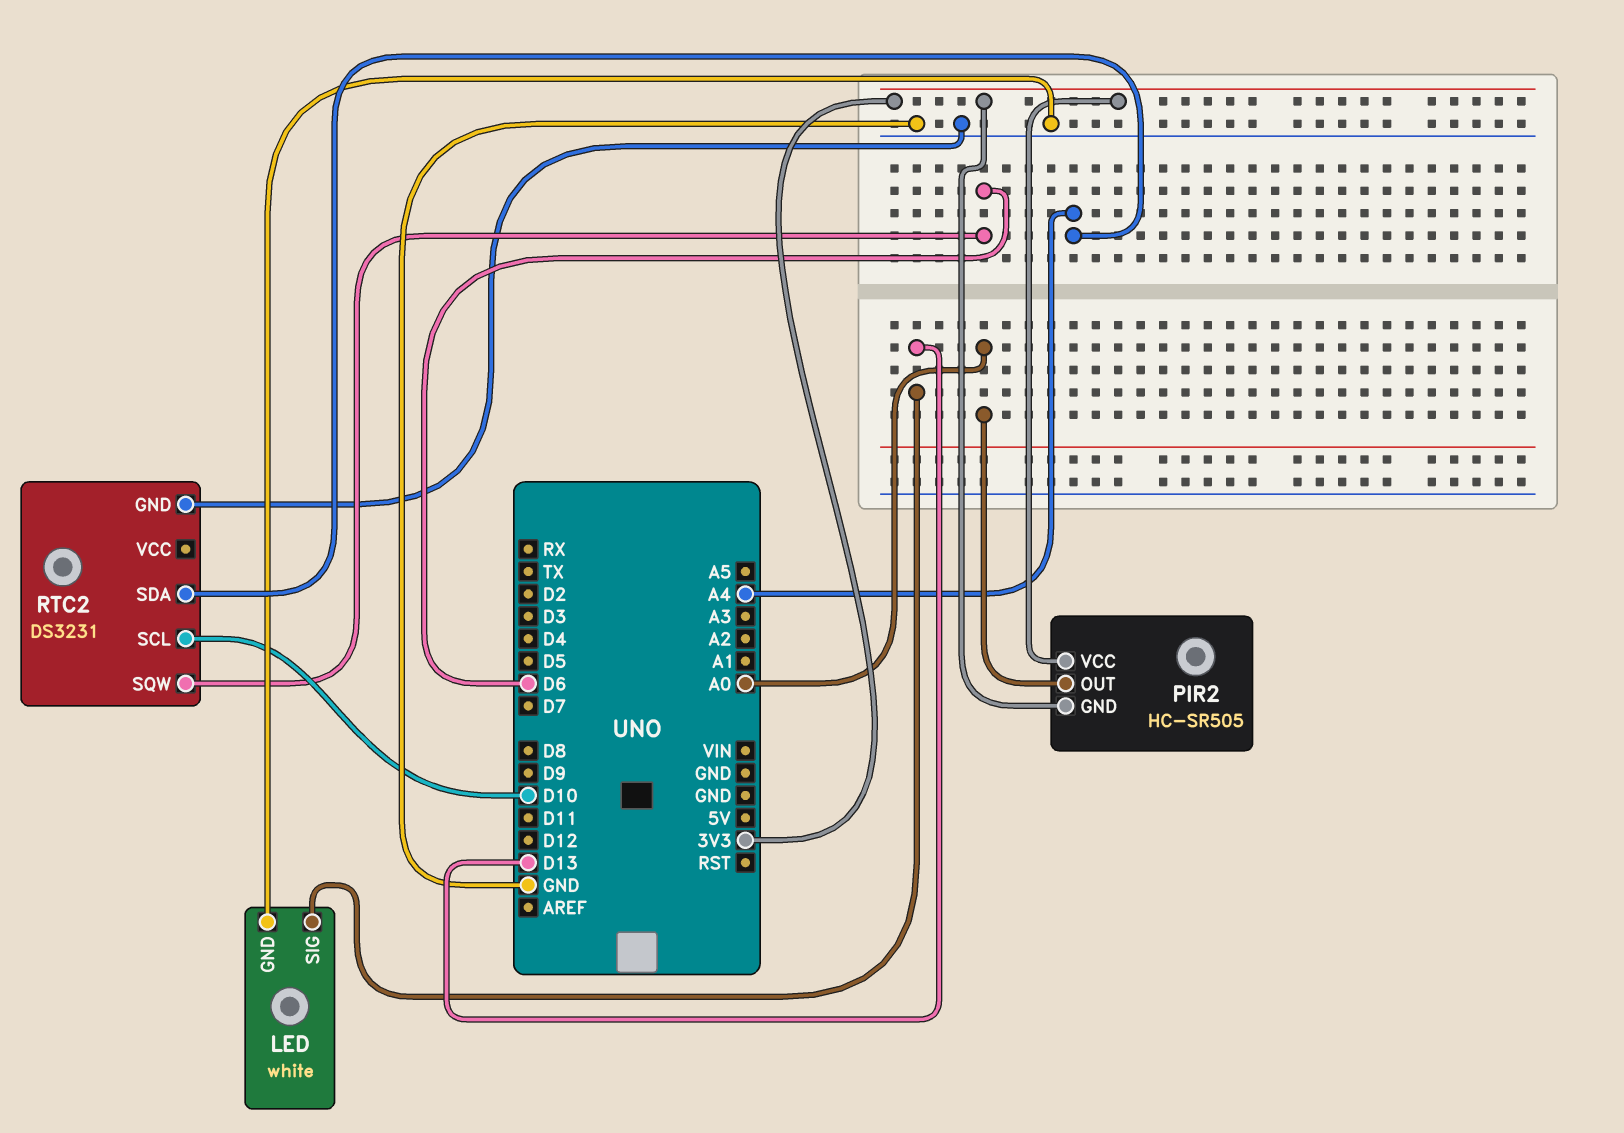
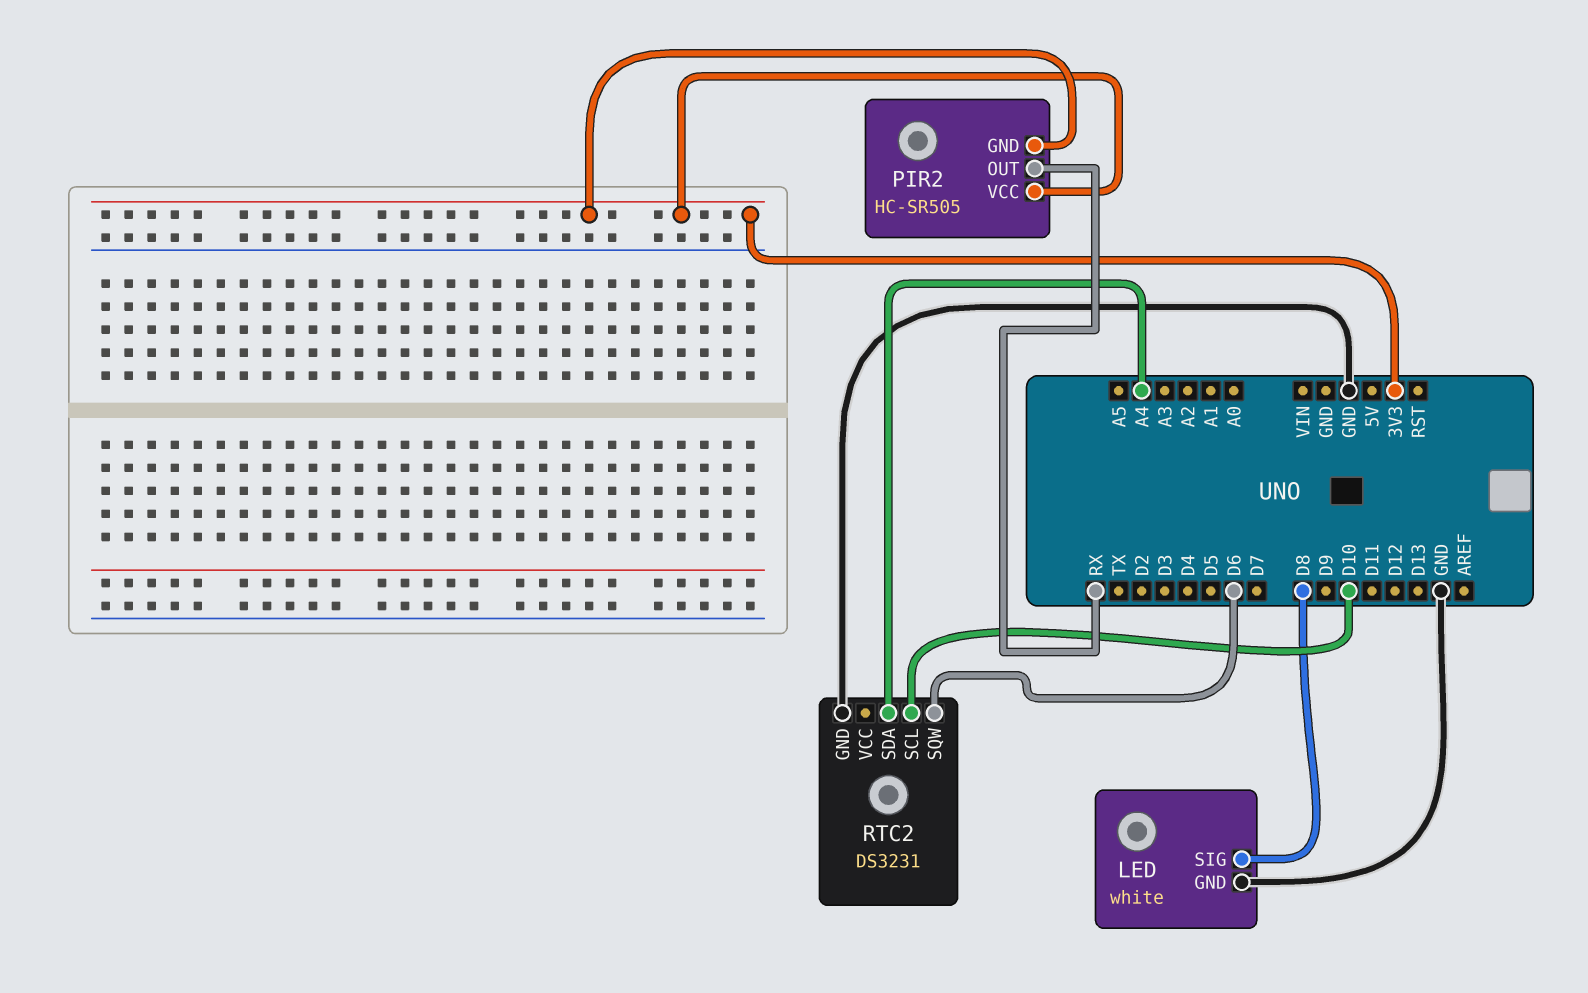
LED pin SIG: D13 -> D8
PIR2 pin OUT: A0 -> RX

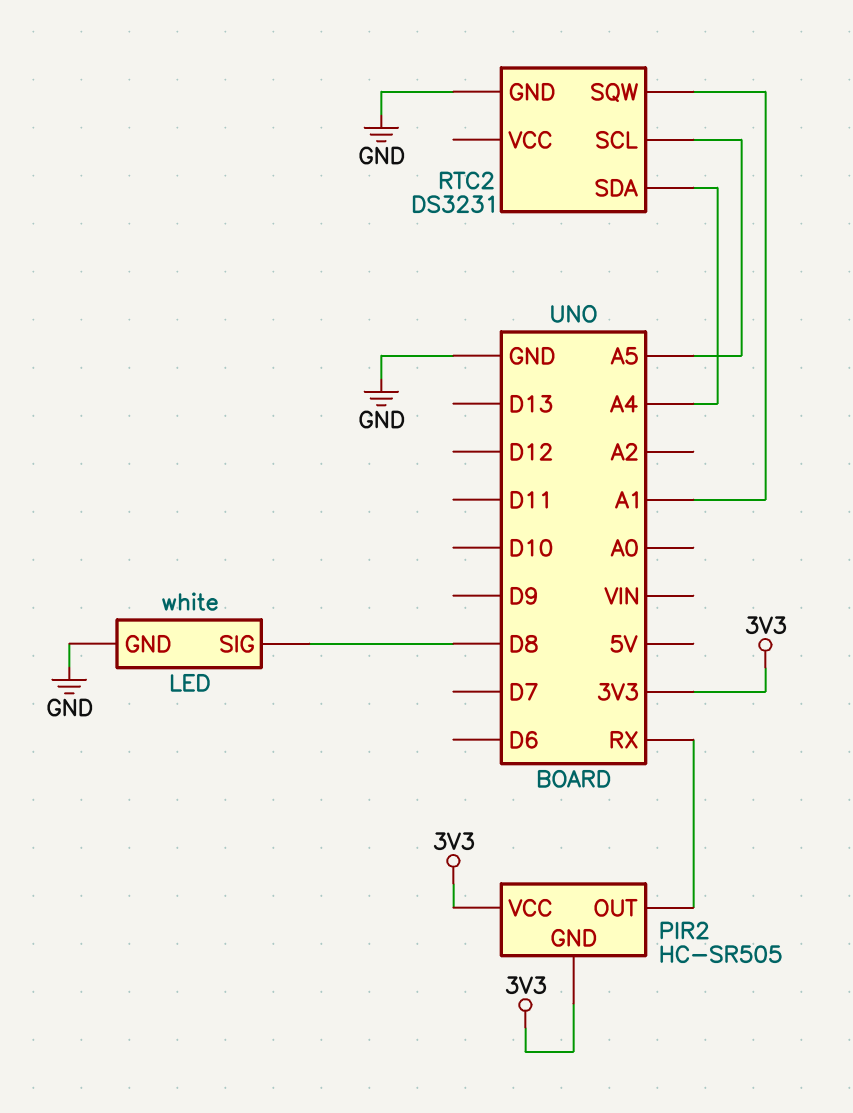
RTC2 pin SCL: D10 -> A5
RTC2 pin SQW: D6 -> A1

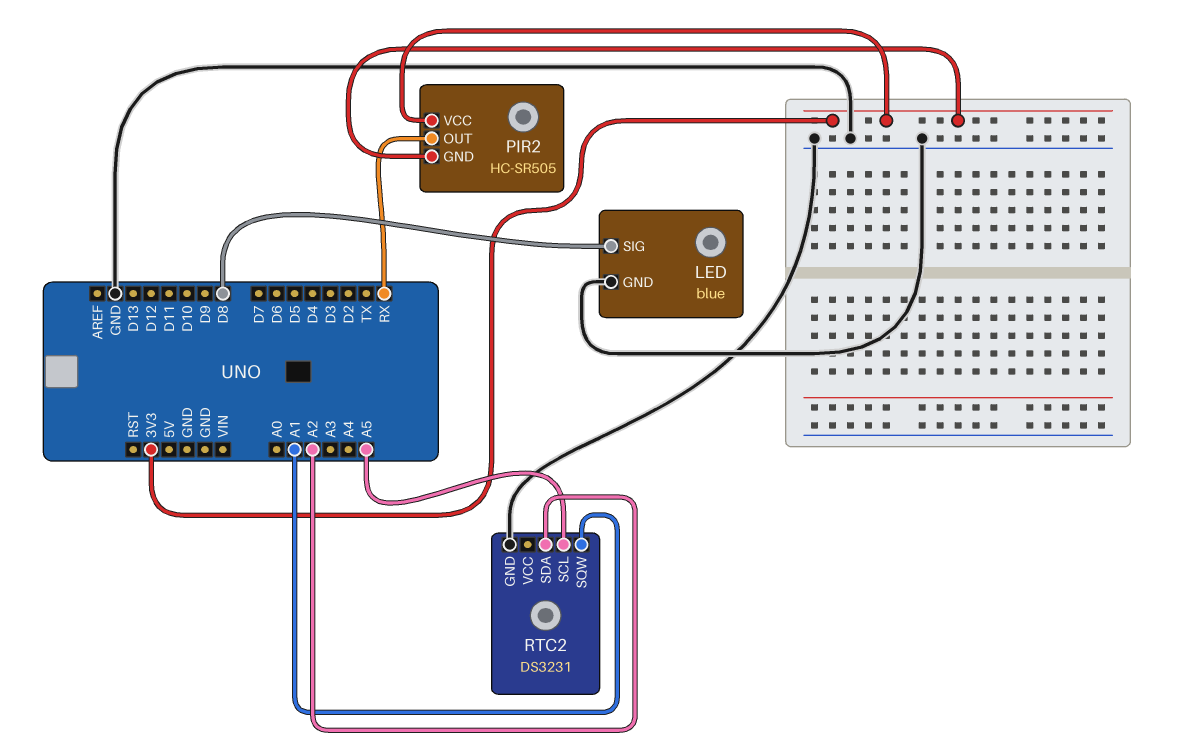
LED: white -> blue
RTC2 pin SDA: A4 -> A2

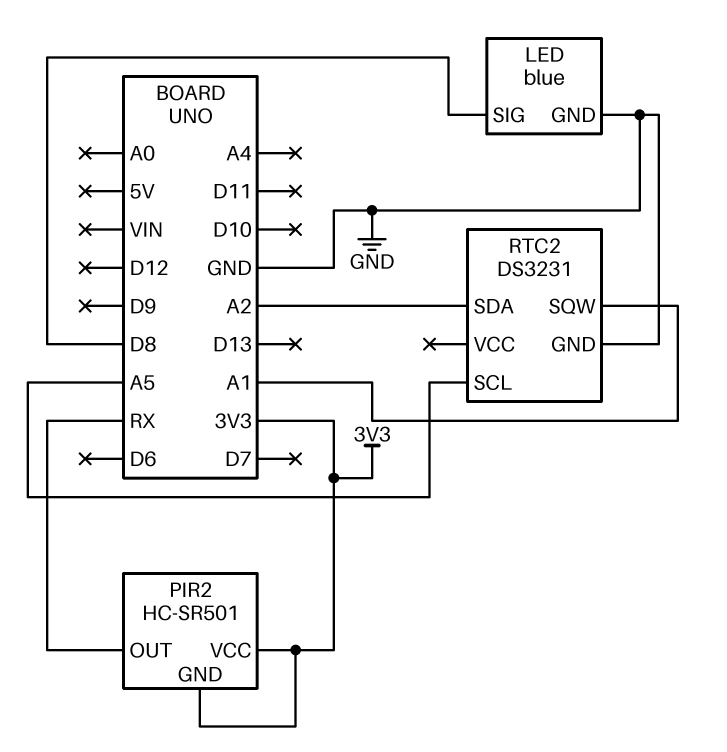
PIR2: HC-SR505 -> HC-SR501

